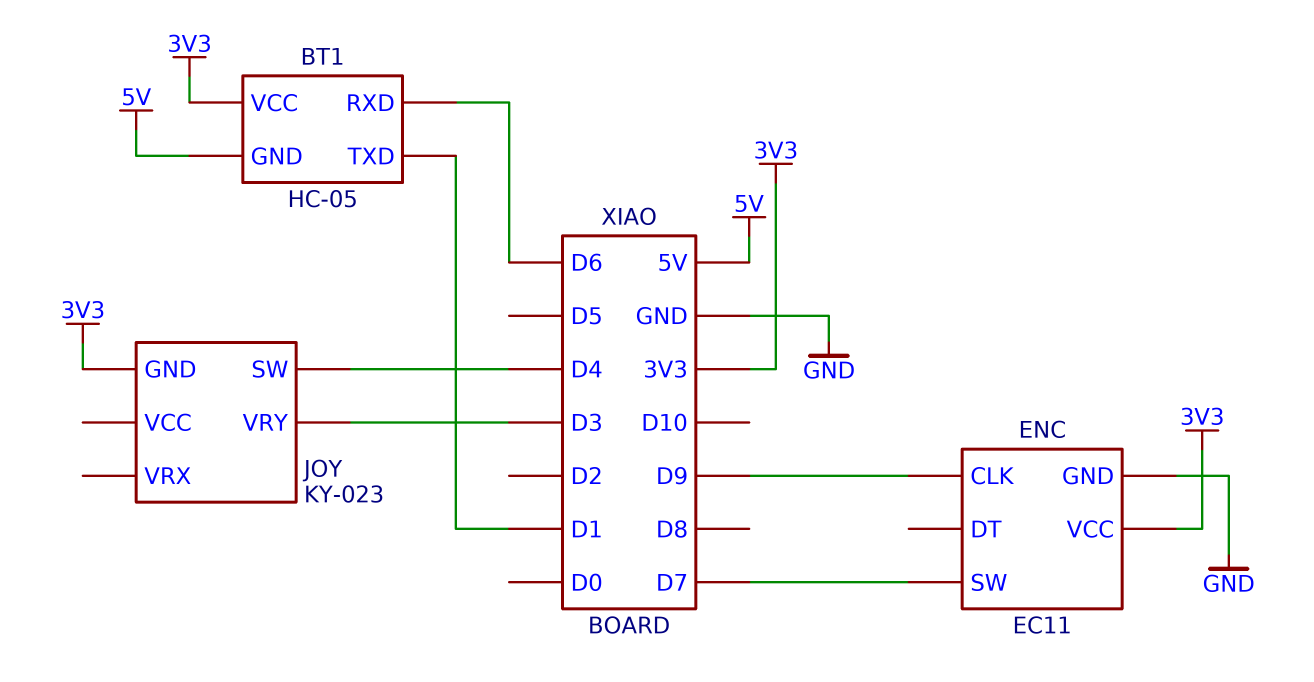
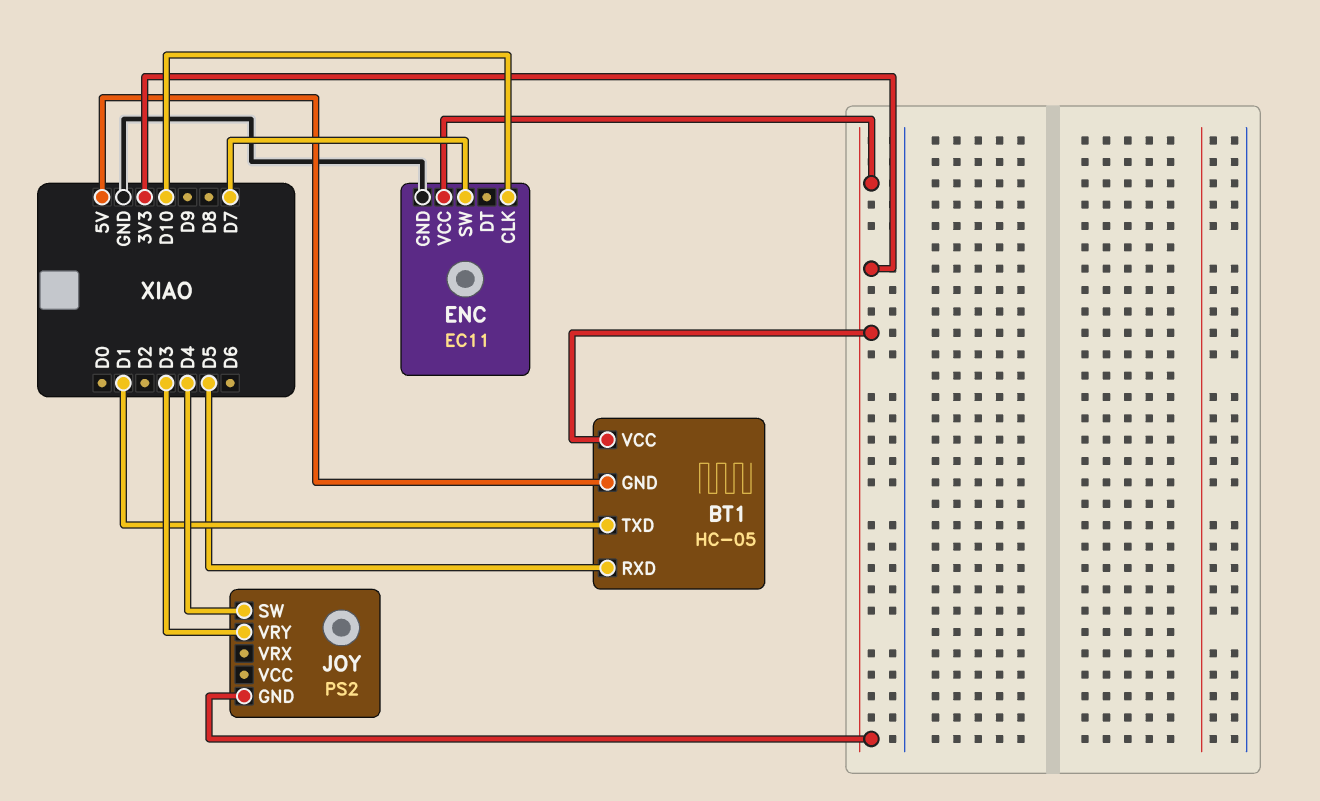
BT1 pin RXD: D6 -> D5
ENC pin CLK: D9 -> D10
JOY: KY-023 -> PS2

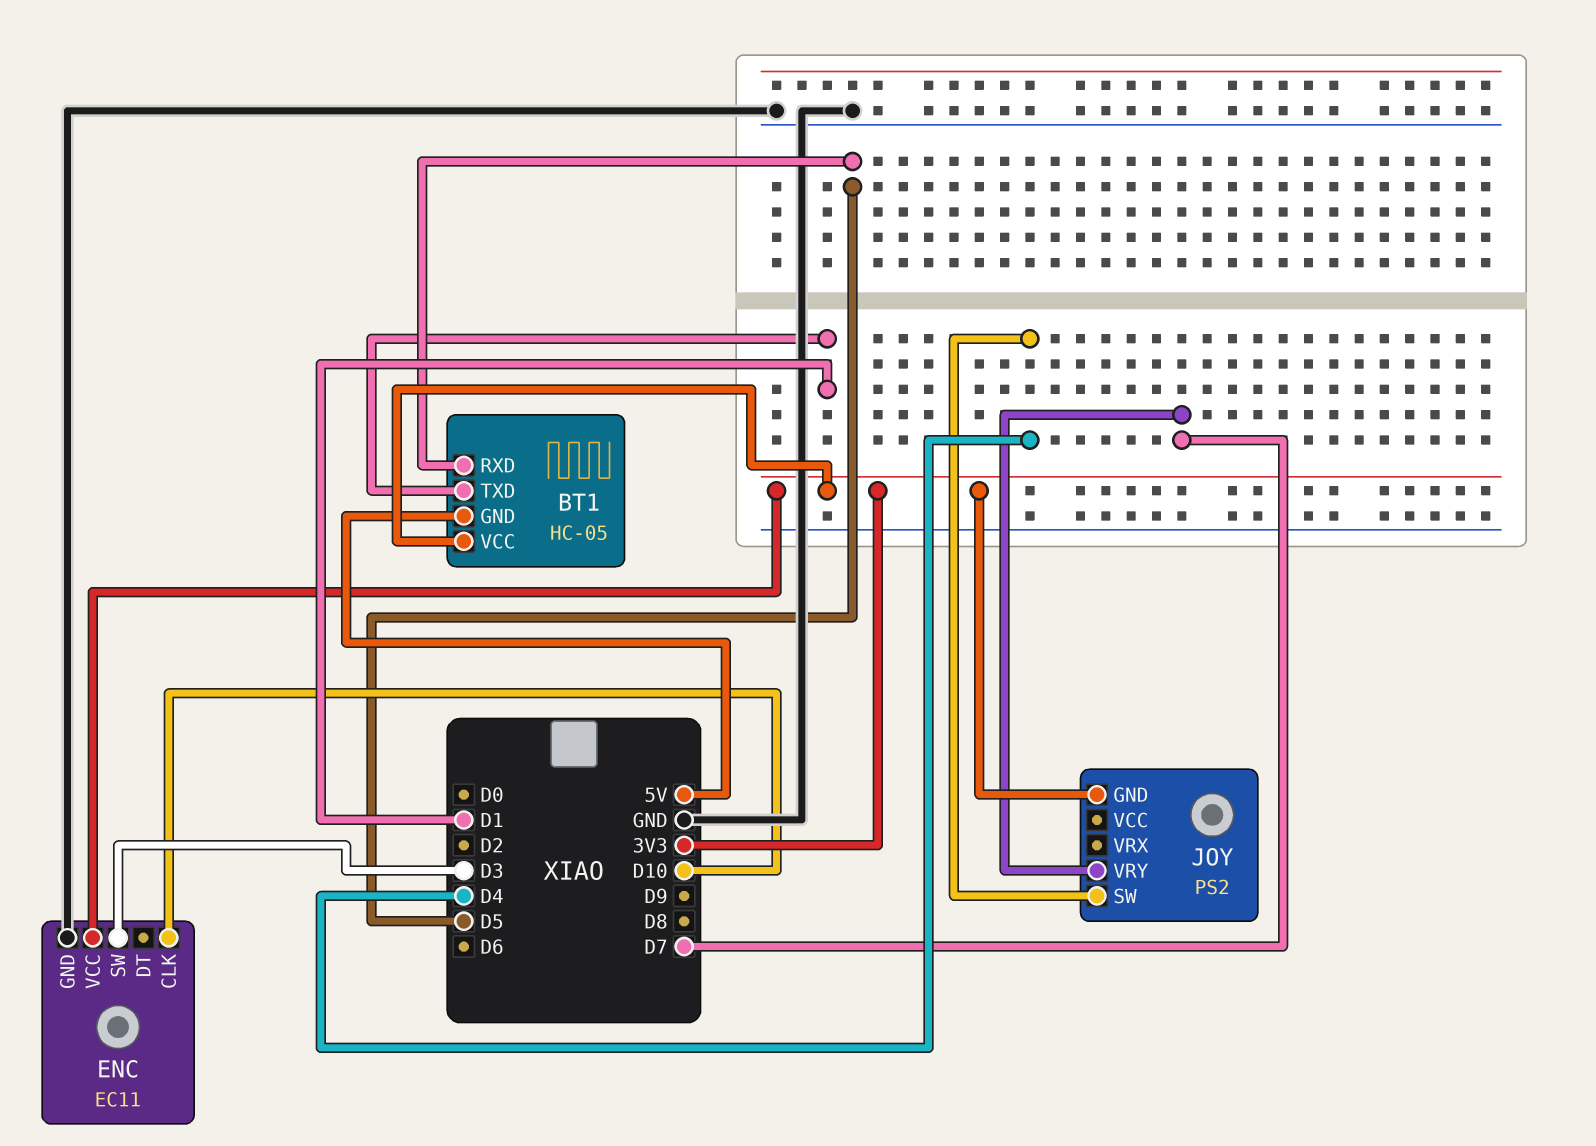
ENC pin SW: D7 -> D3
JOY pin VRY: D3 -> D7

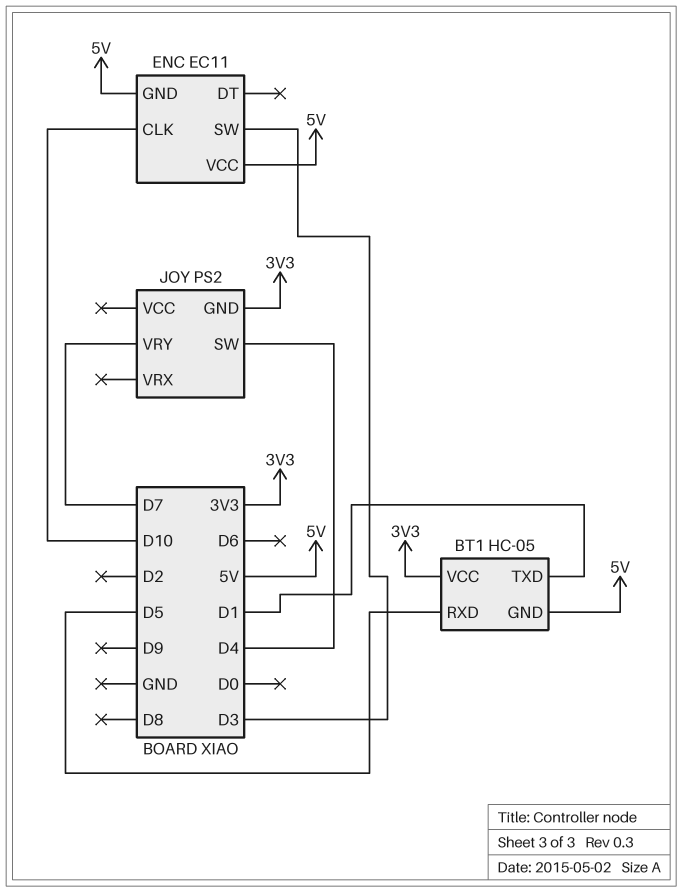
ENC pin GND: GND -> 5V
ENC pin VCC: 3V3 -> 5V

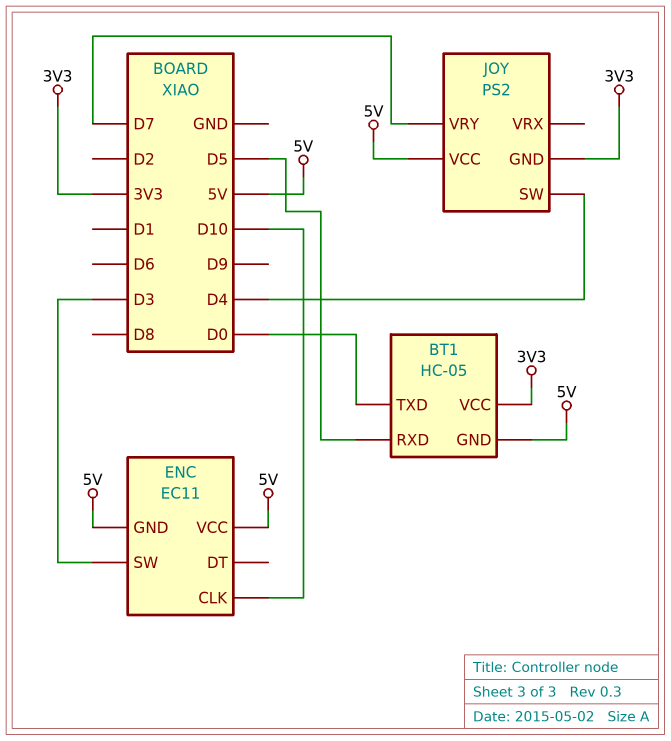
BT1 pin TXD: D1 -> D0
JOY pin VCC: none -> 5V

